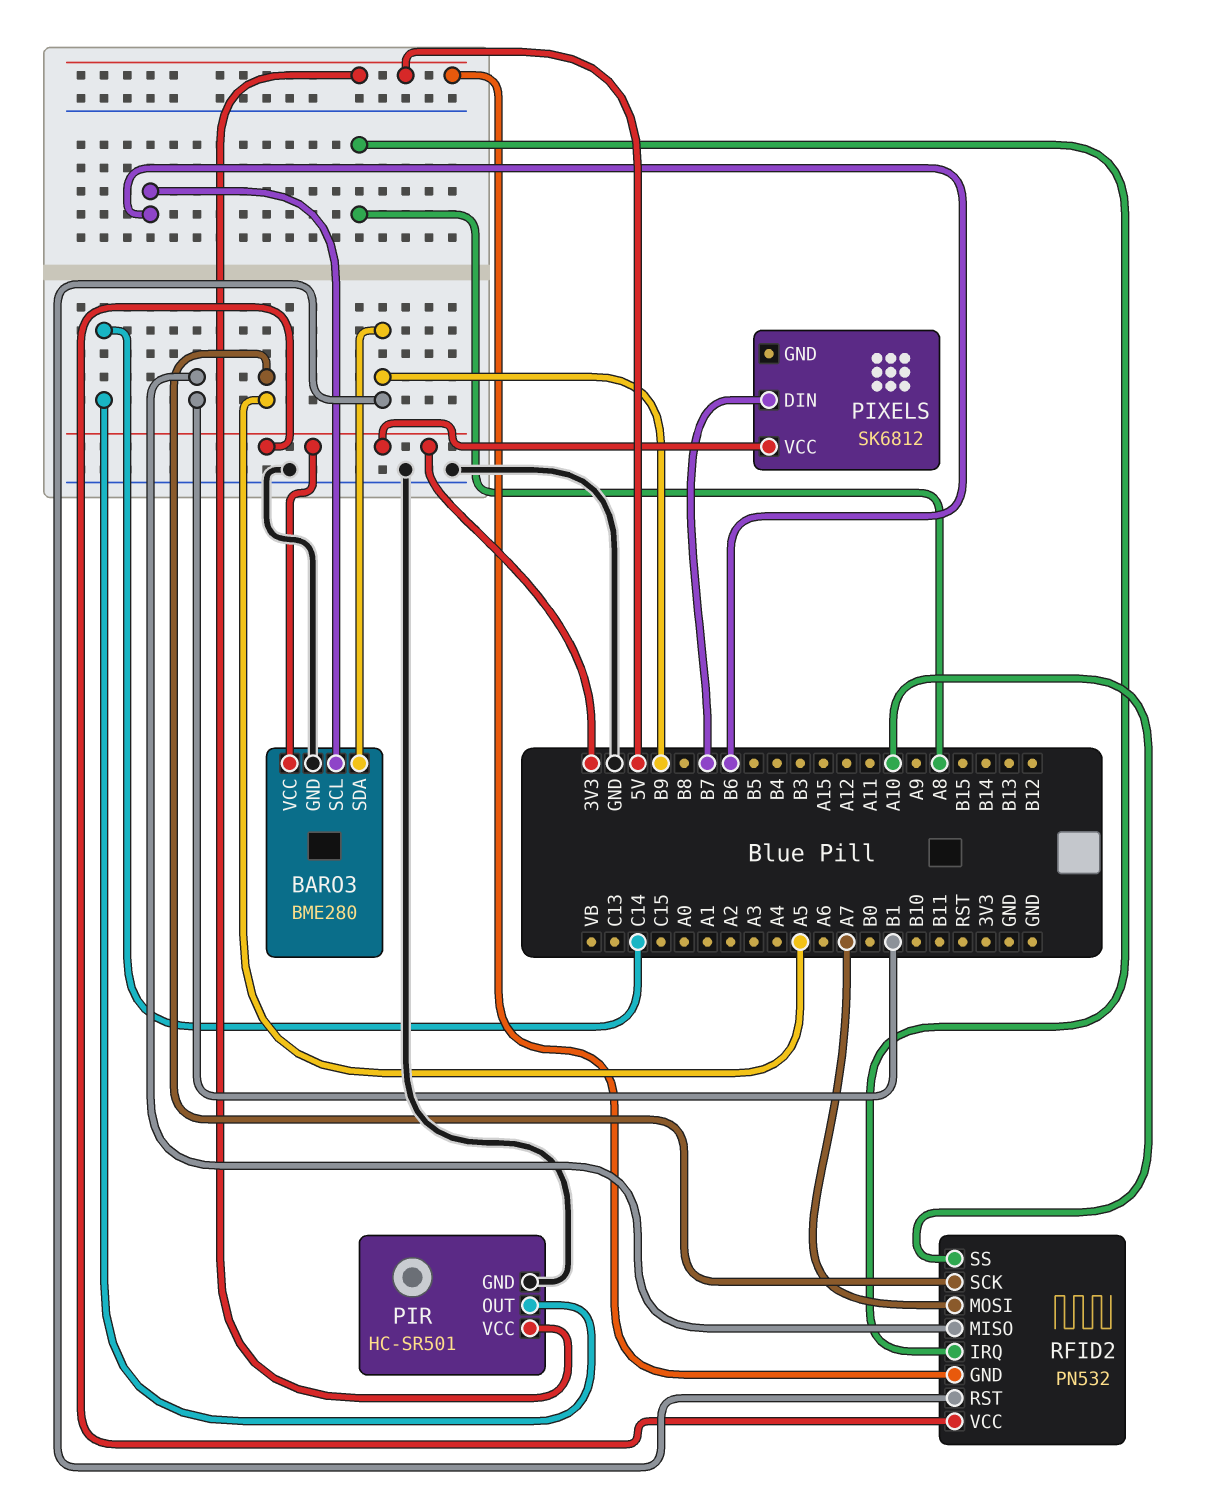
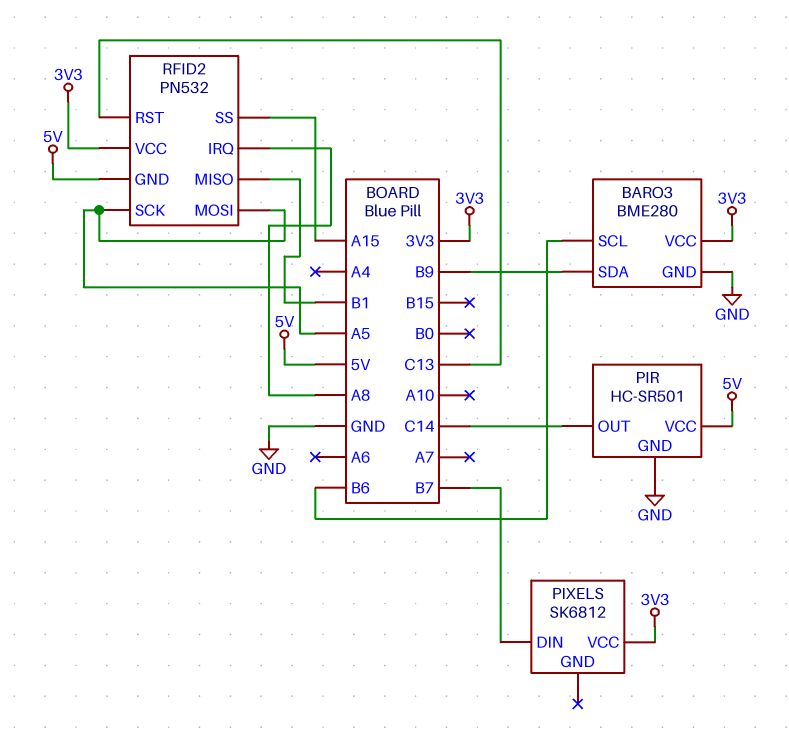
RFID2 pin MOSI: A7 -> A5
RFID2 pin RST: B9 -> C13
RFID2 pin SS: A10 -> A15

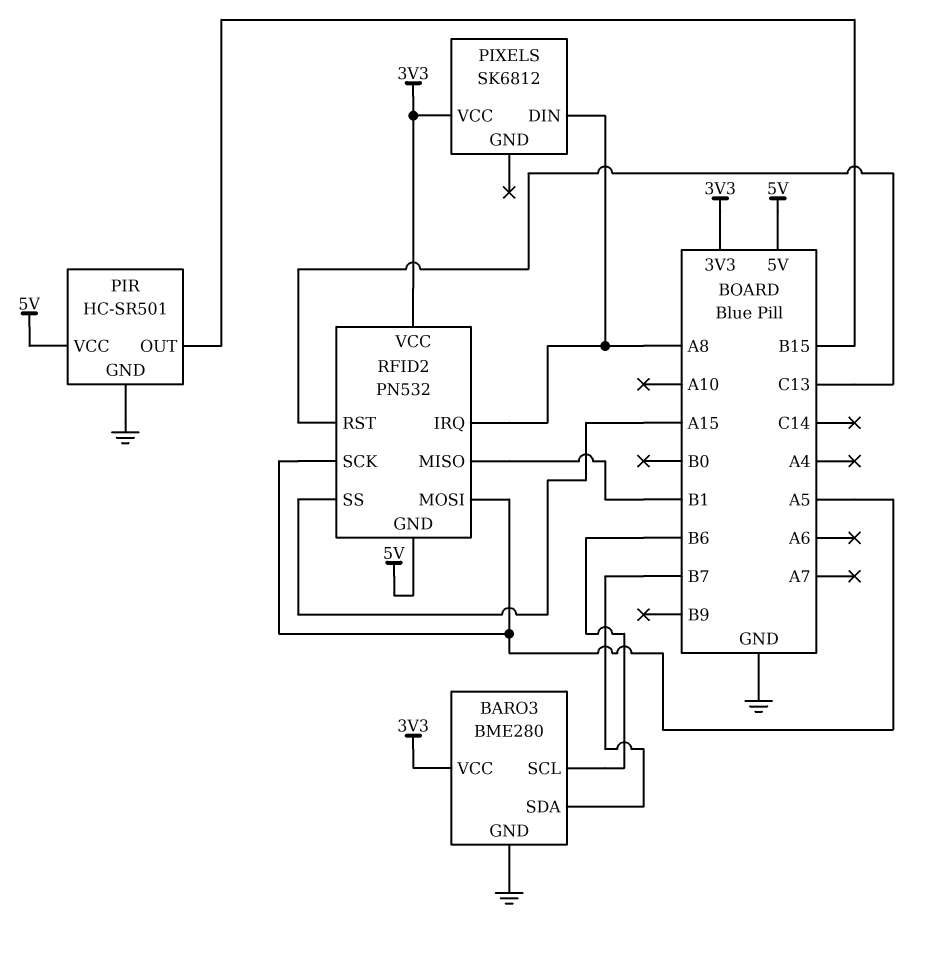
BARO3 pin SDA: B9 -> B7
PIR pin OUT: C14 -> B15
PIXELS pin DIN: B7 -> A8

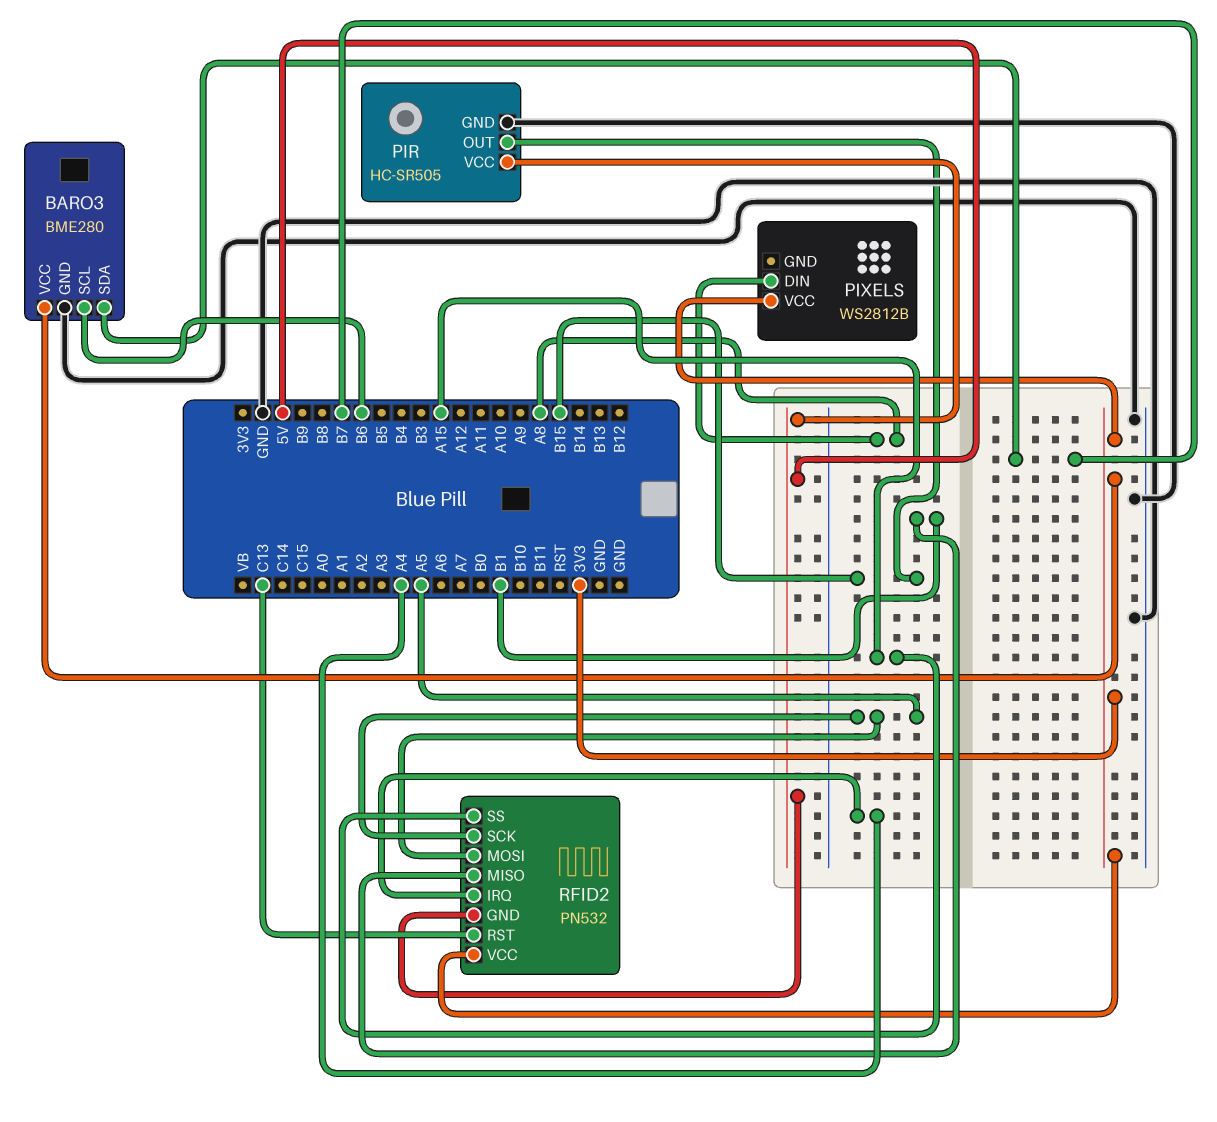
PIR: HC-SR501 -> HC-SR505
PIXELS: SK6812 -> WS2812B
RFID2 pin IRQ: A8 -> A4

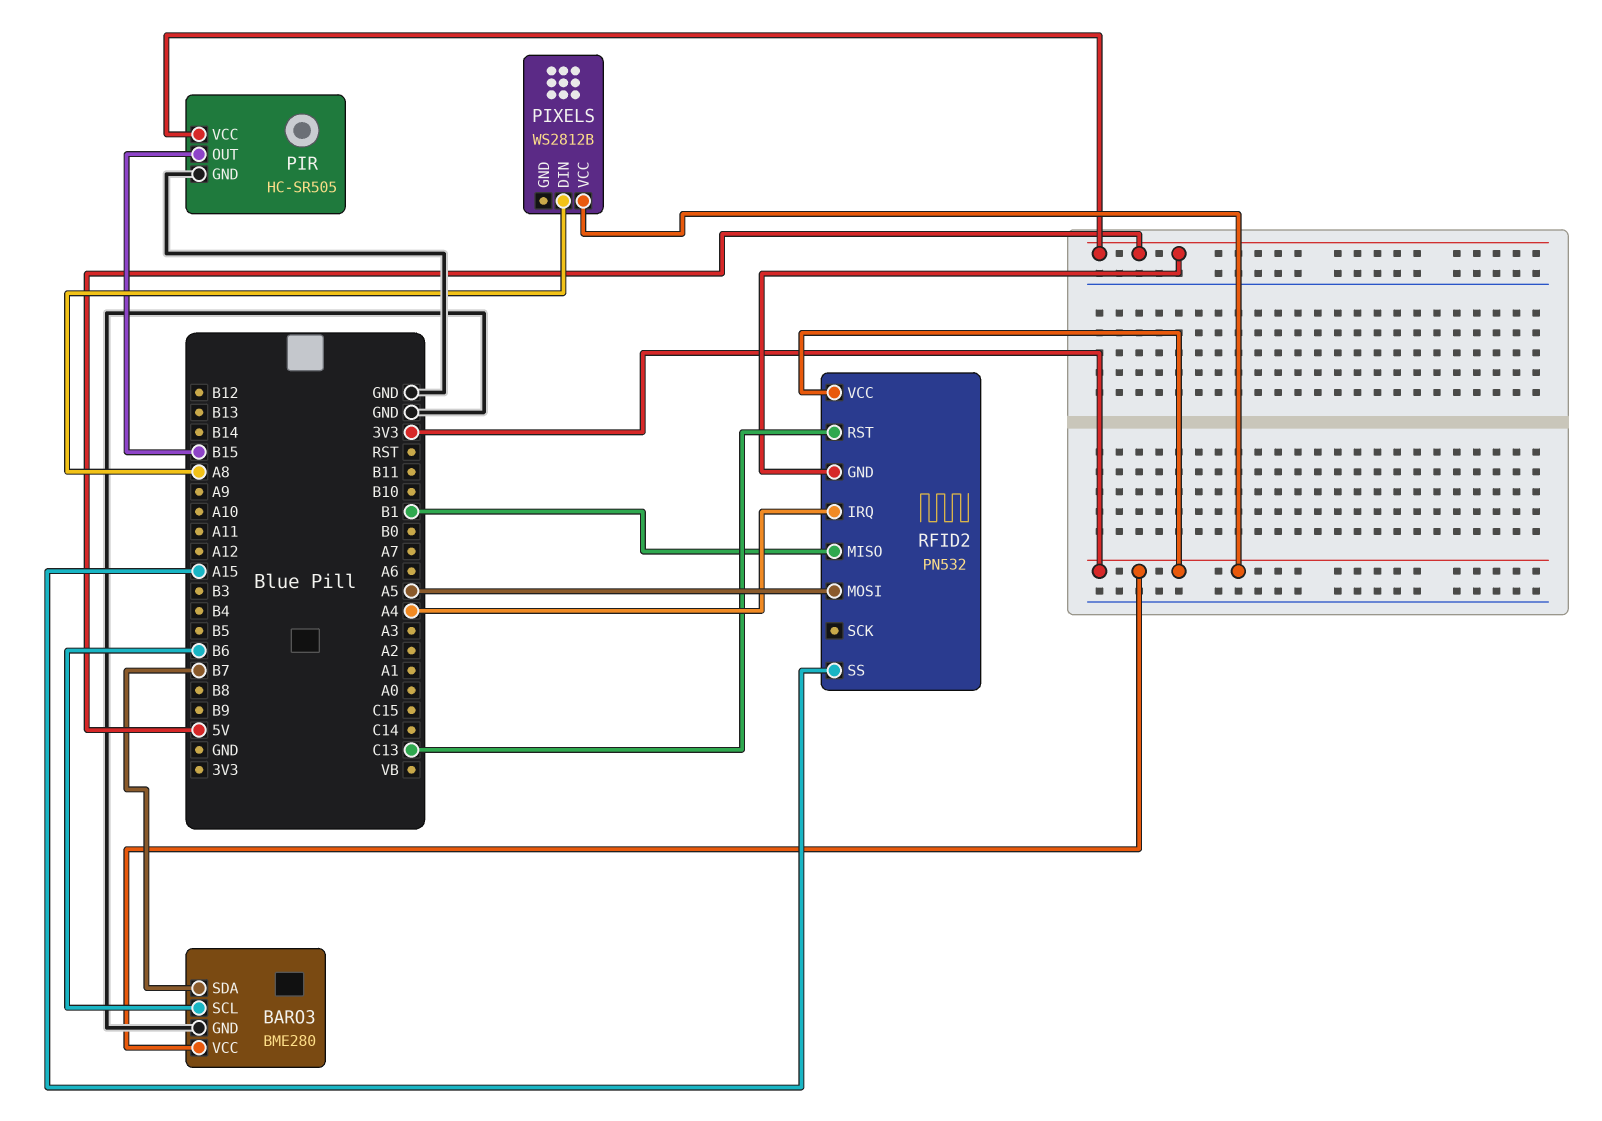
RFID2 pin SCK: A5 -> none

